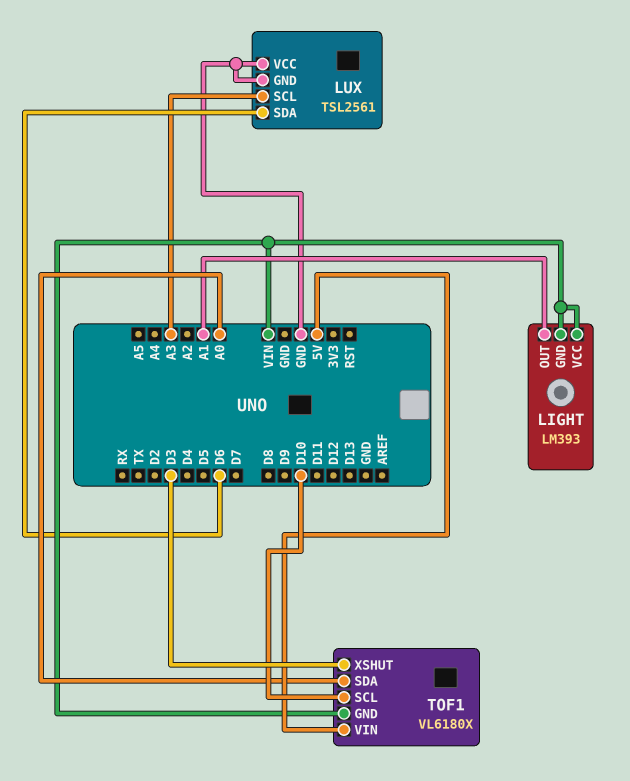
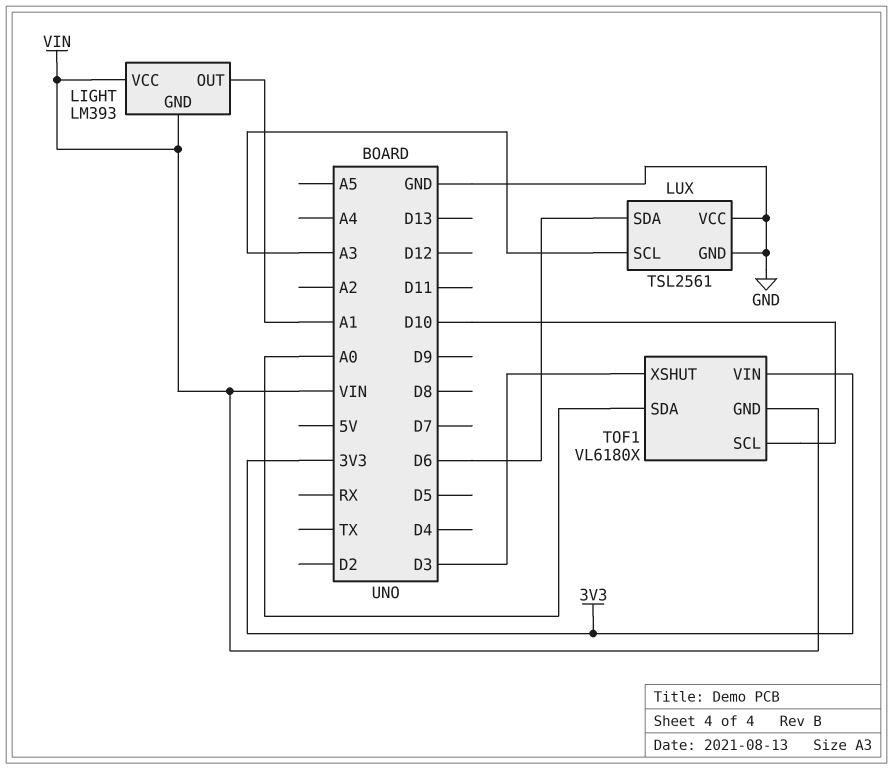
TOF1 pin VIN: 5V -> 3V3

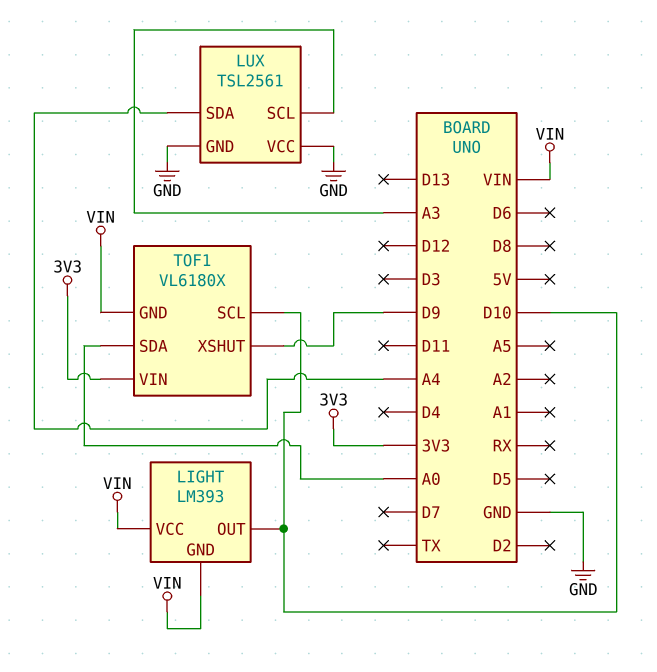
LIGHT pin OUT: A1 -> D10
LUX pin SDA: D6 -> A4
TOF1 pin XSHUT: D3 -> D9

